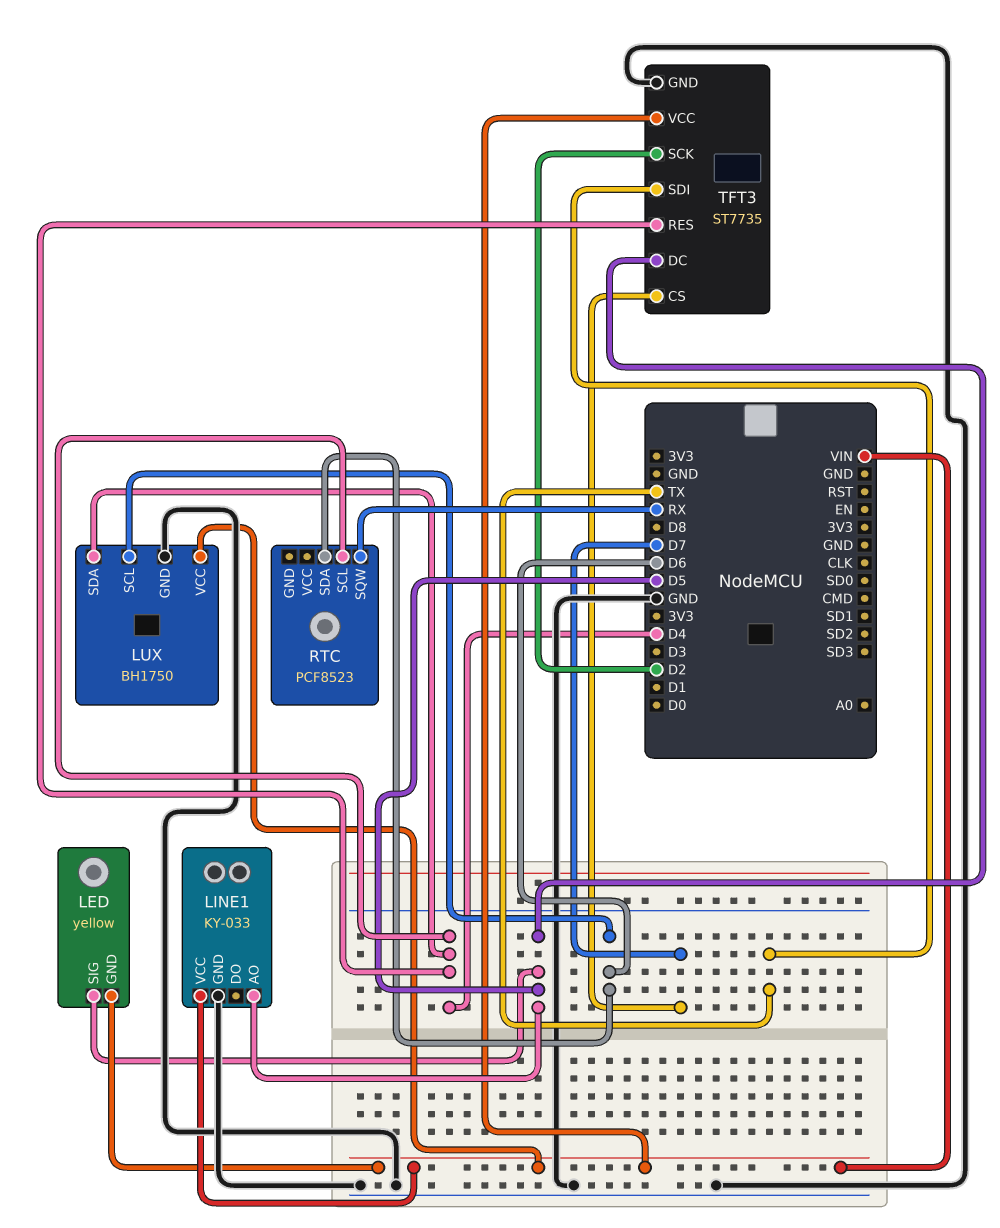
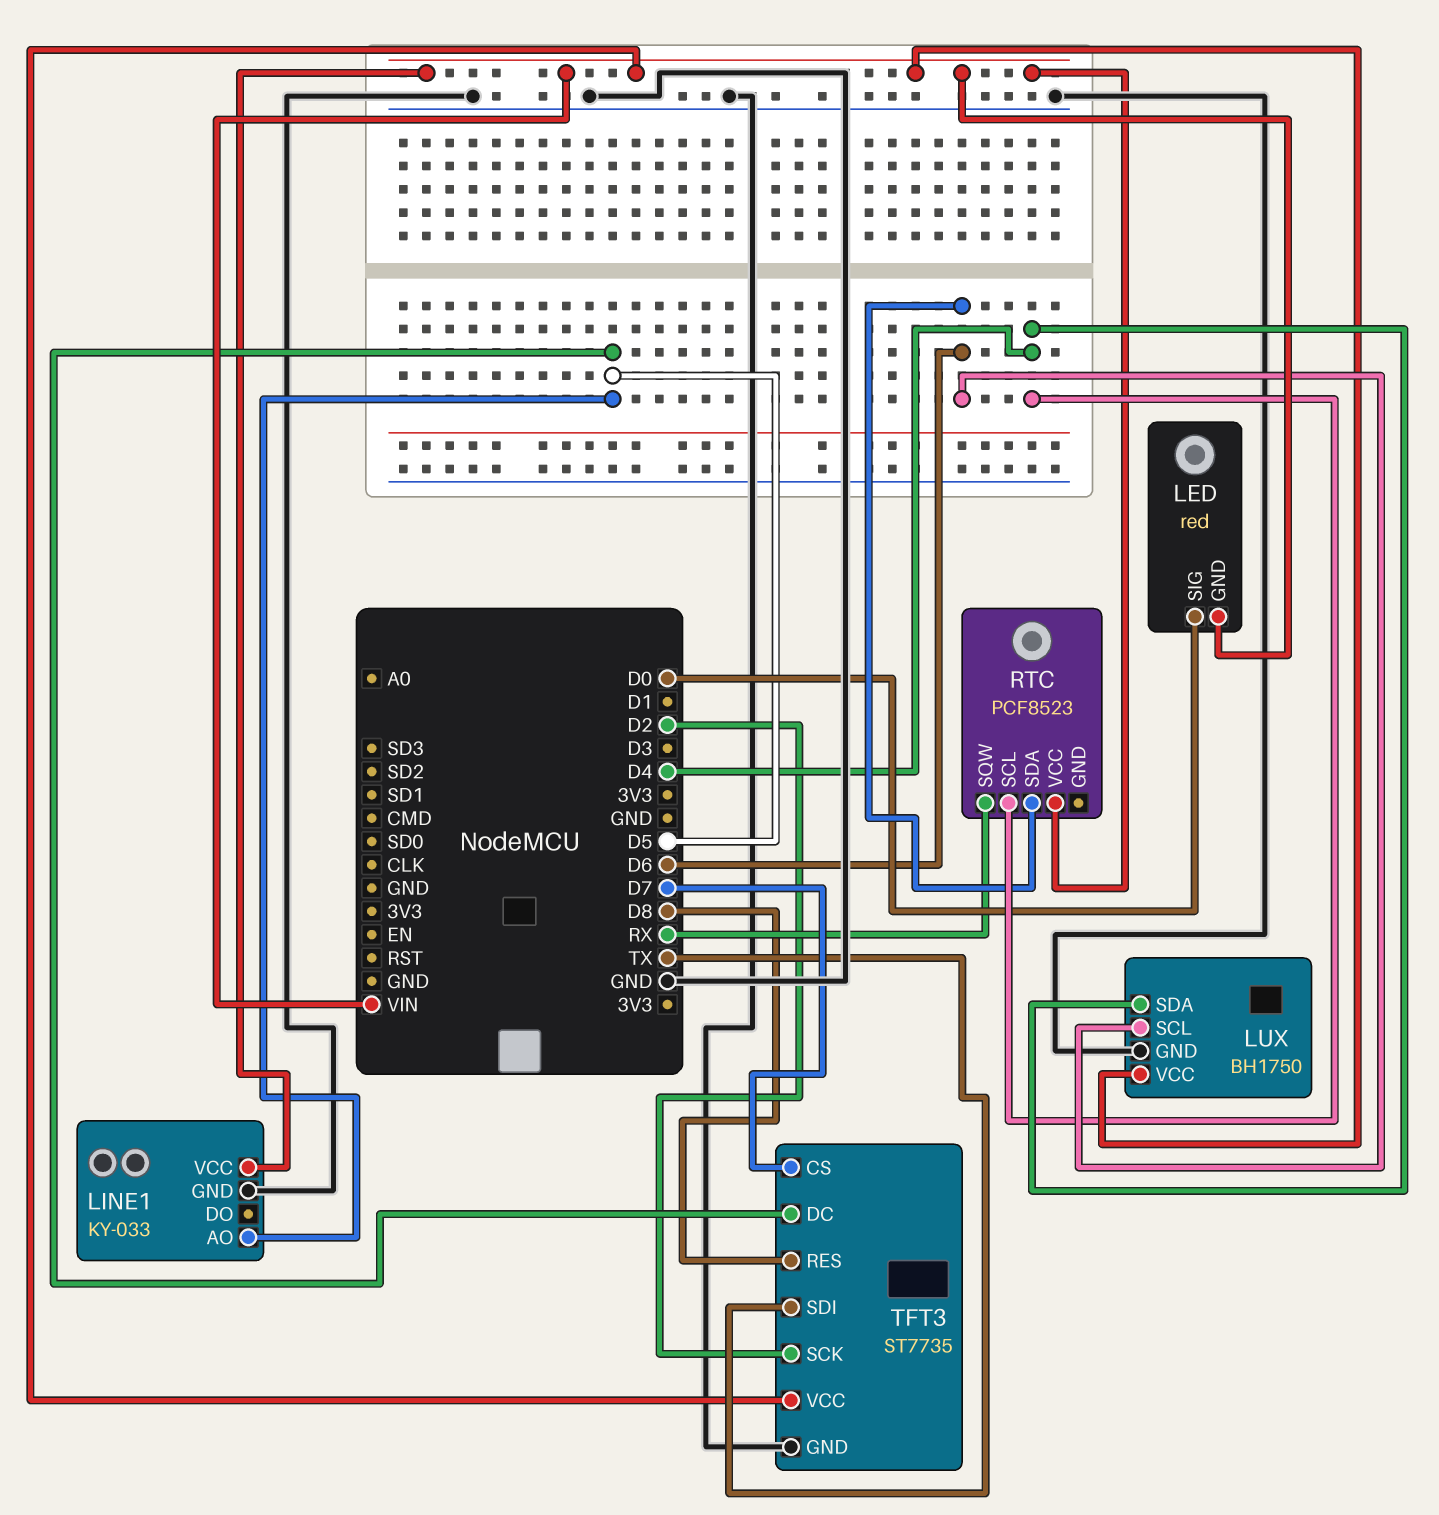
LED: yellow -> red
LED pin SIG: D5 -> D0
RTC pin VCC: none -> VIN
TFT3 pin RES: D4 -> D8

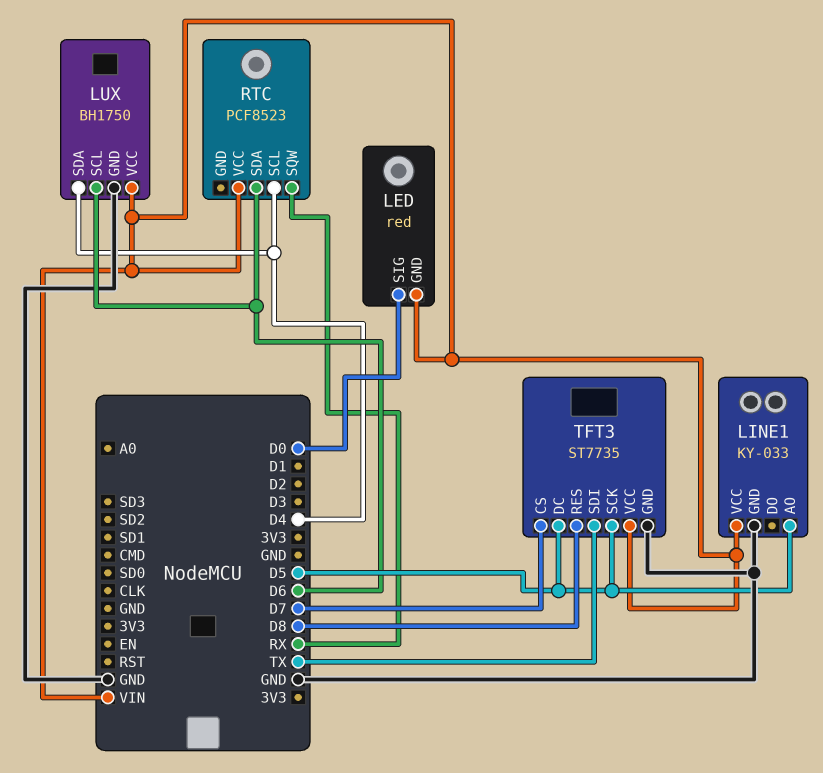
TFT3 pin SCK: D2 -> D5

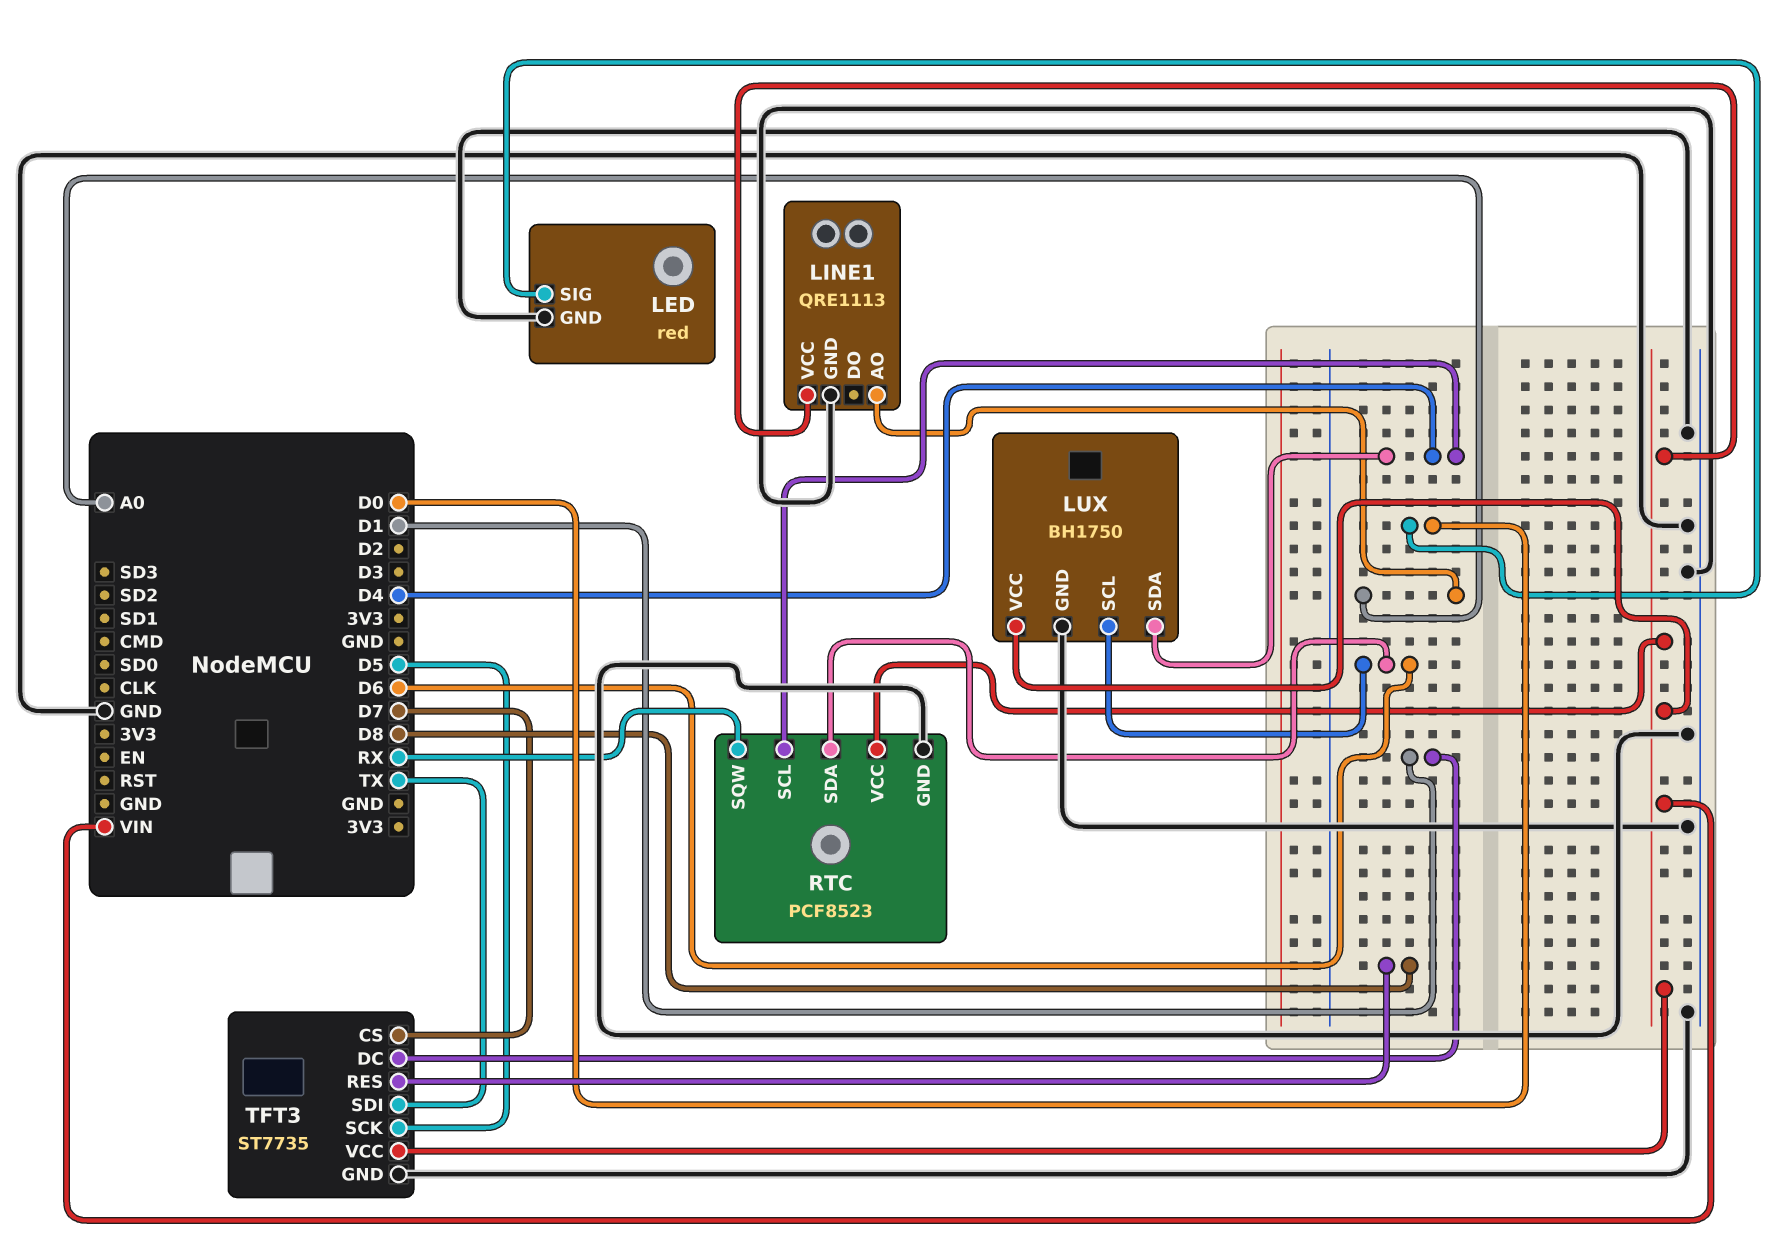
LED pin GND: VIN -> GND
LINE1: KY-033 -> QRE1113
LINE1 pin AO: D5 -> A0
RTC pin GND: none -> GND
TFT3 pin DC: D5 -> D1

